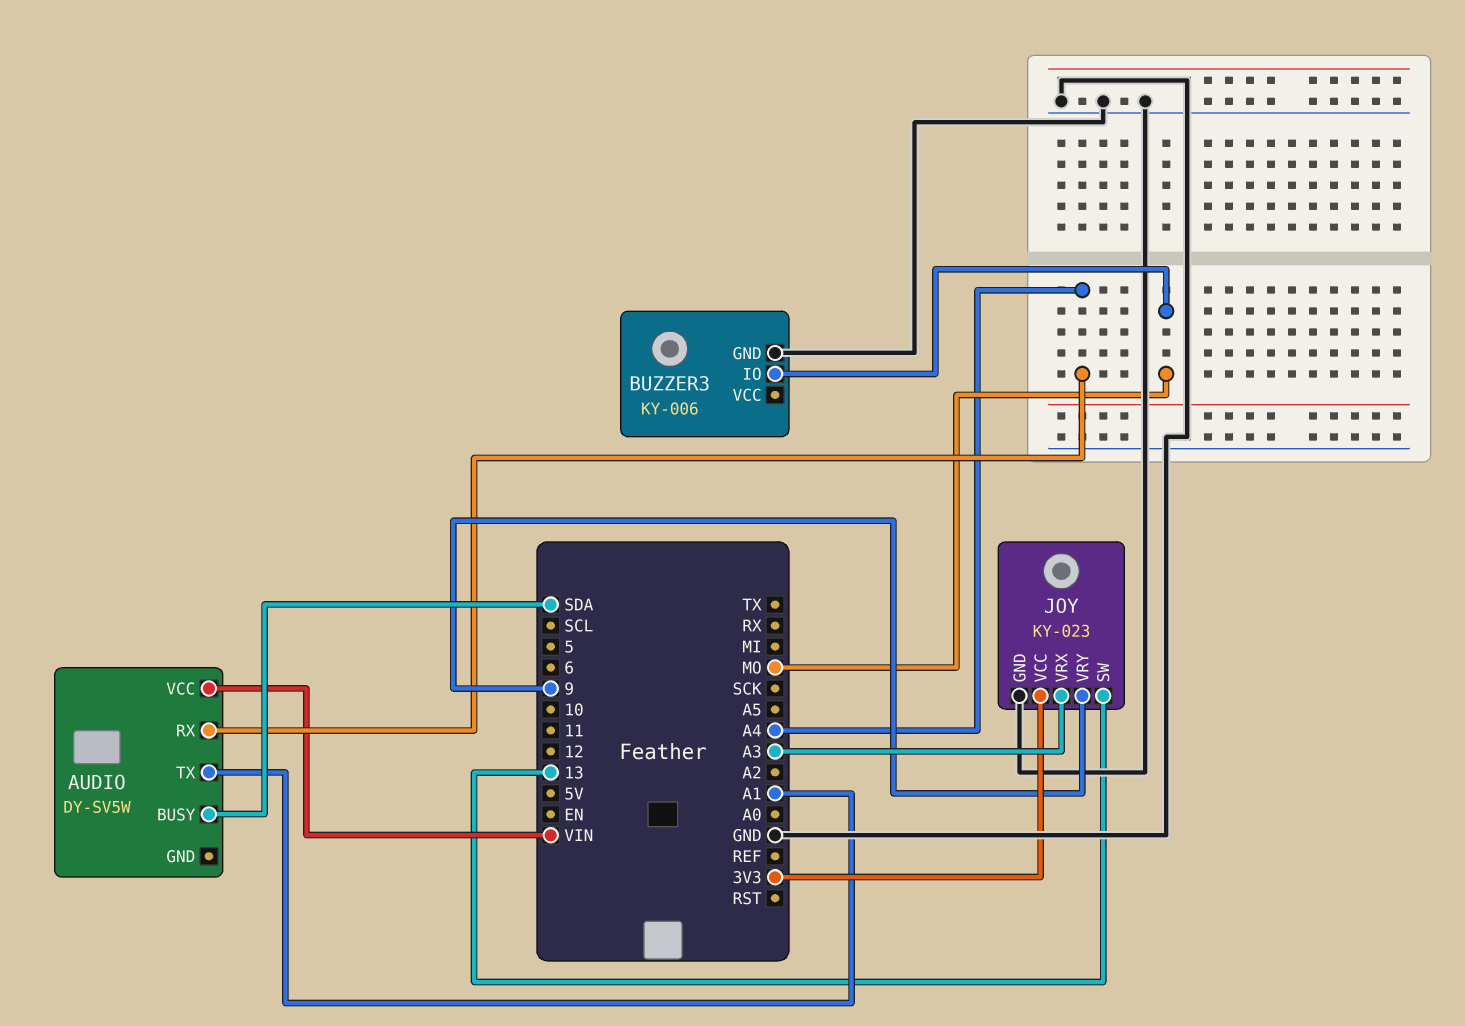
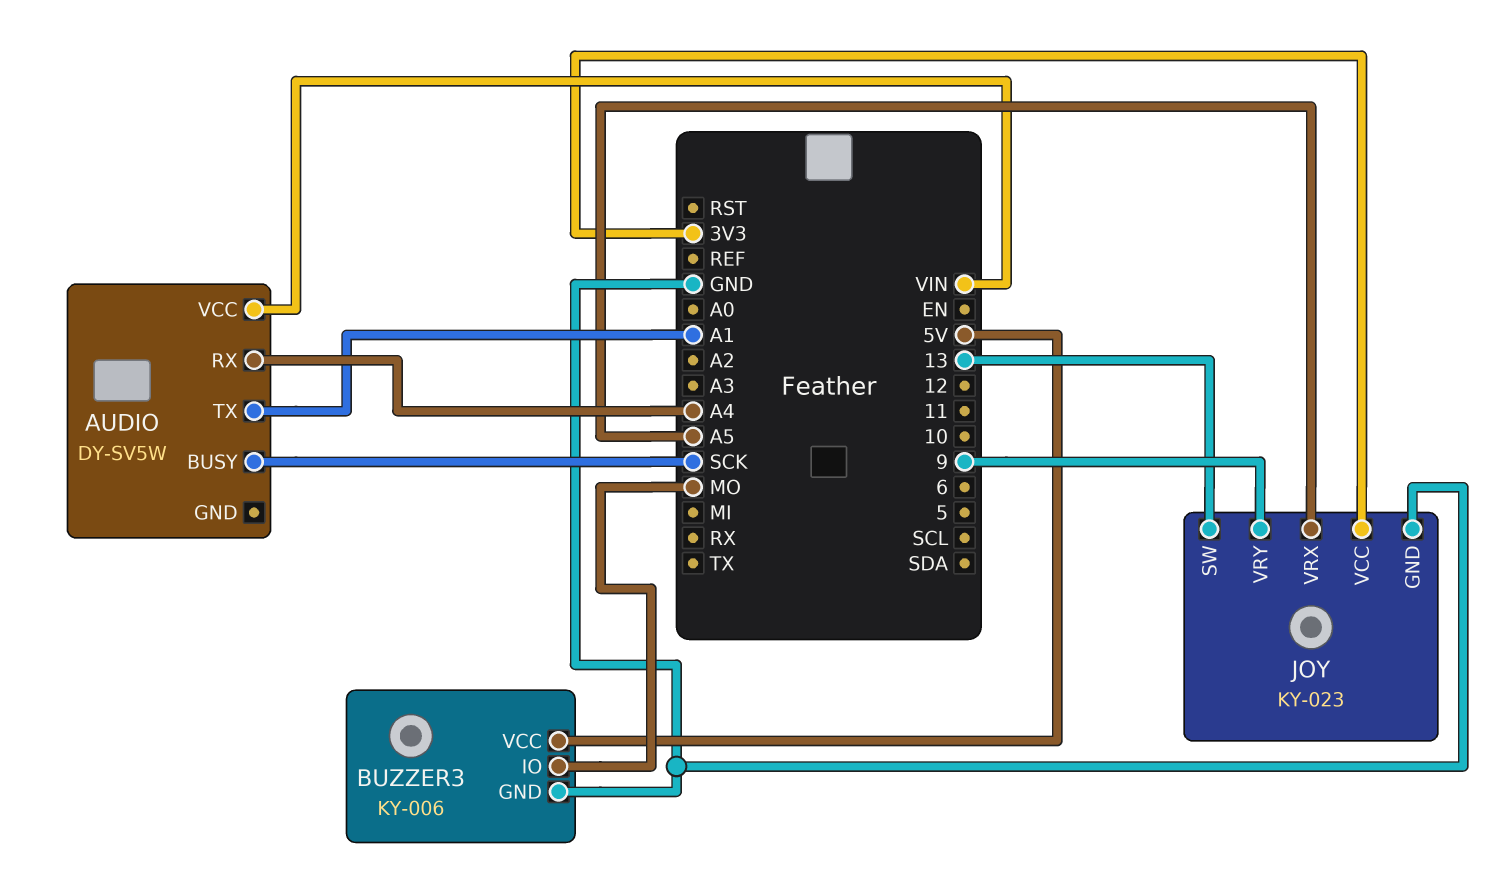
AUDIO pin BUSY: SDA -> SCK
BUZZER3 pin VCC: none -> 5V
JOY pin VRX: A3 -> A5

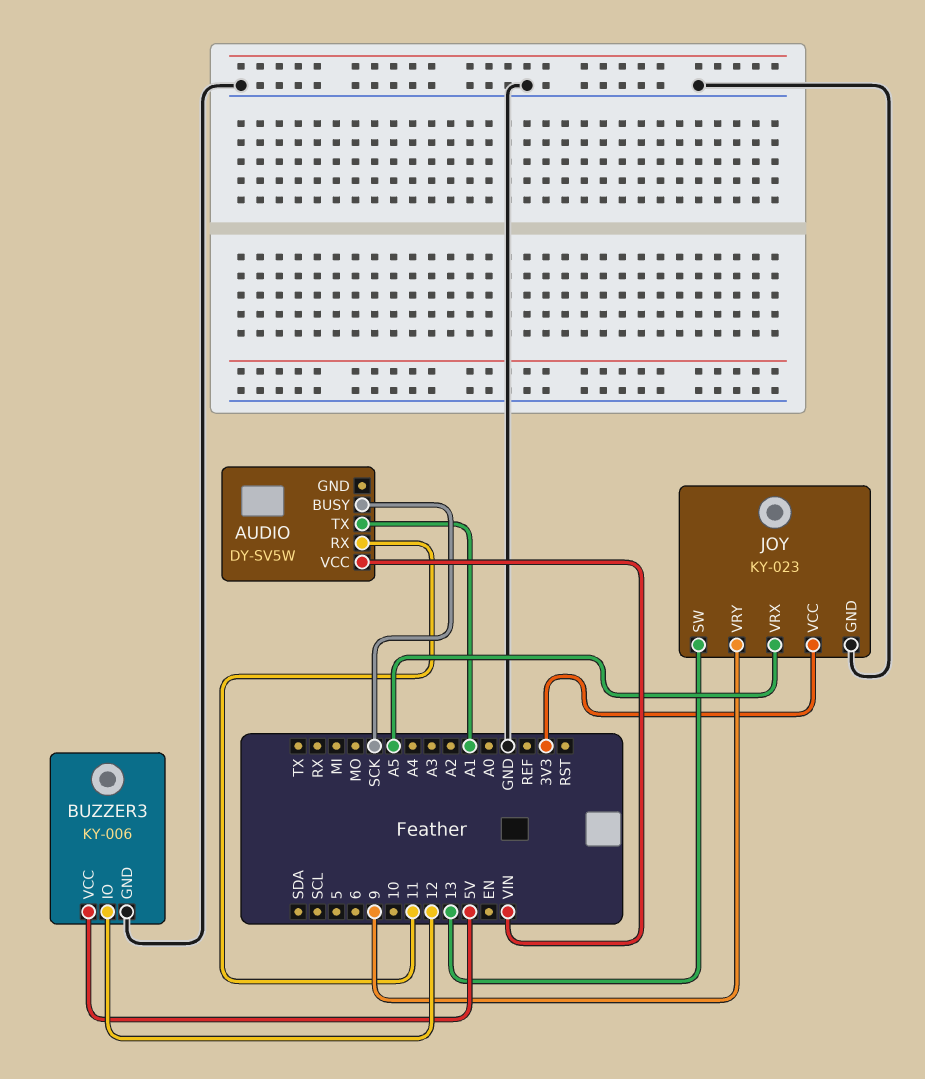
AUDIO pin RX: A4 -> 11
BUZZER3 pin IO: MO -> 12

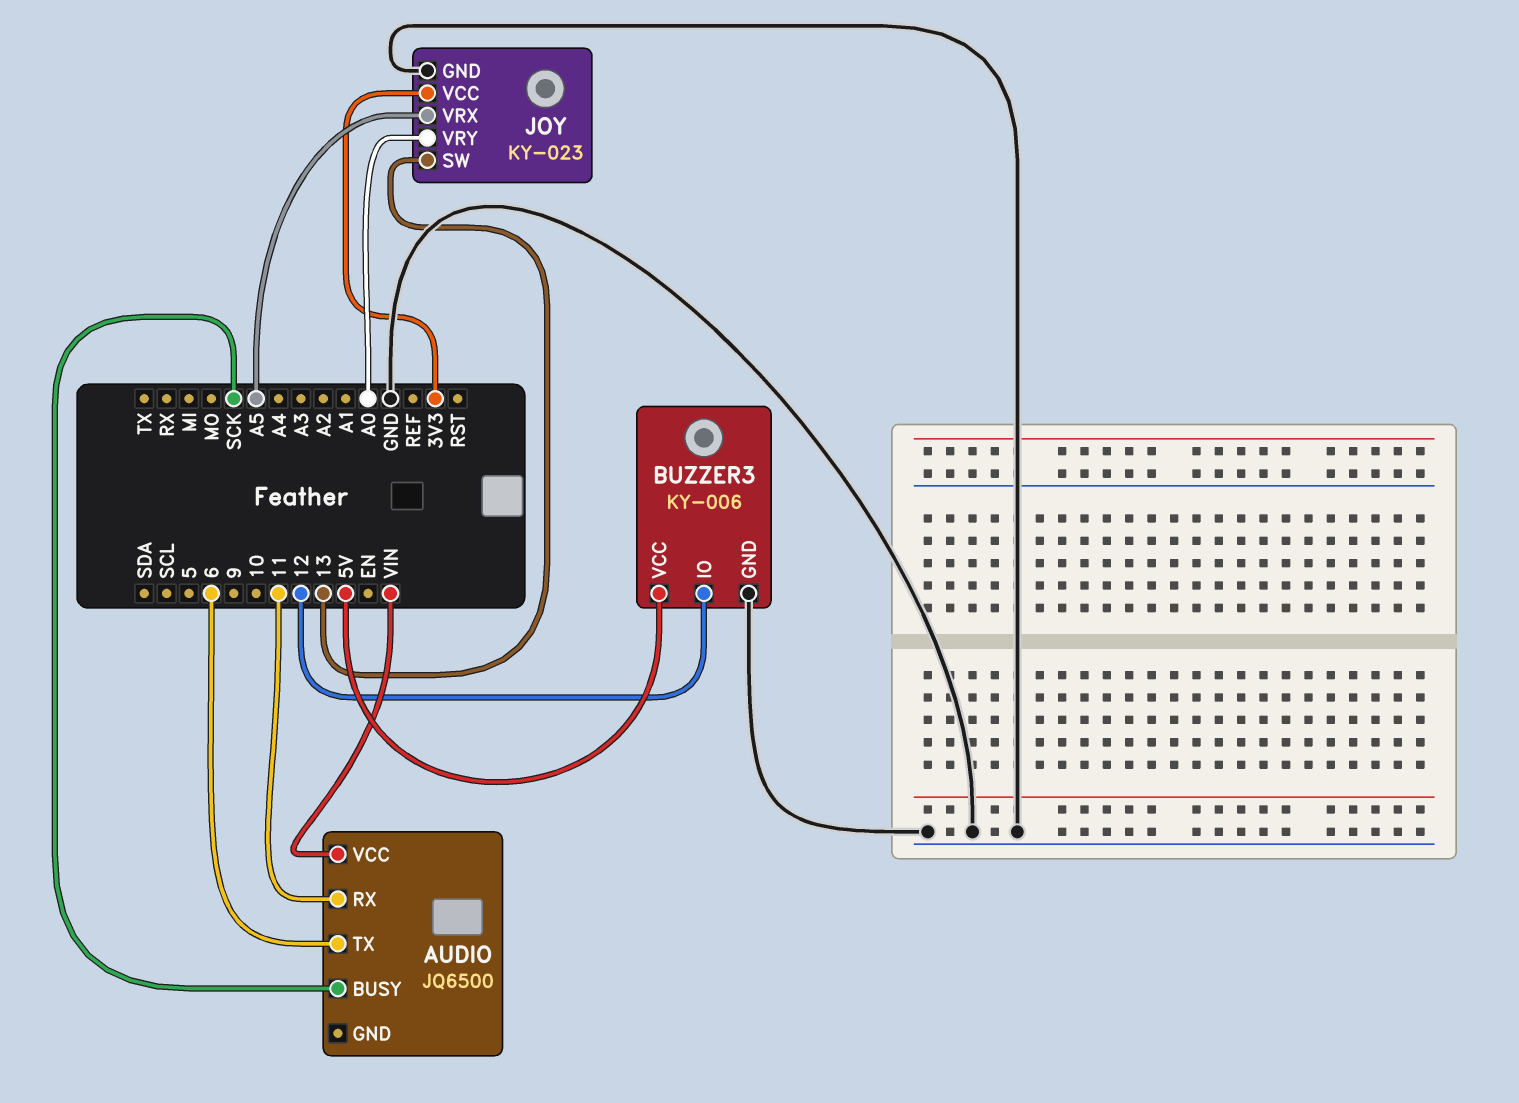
AUDIO: DY-SV5W -> JQ6500
AUDIO pin TX: A1 -> 6
JOY pin VRY: 9 -> A0

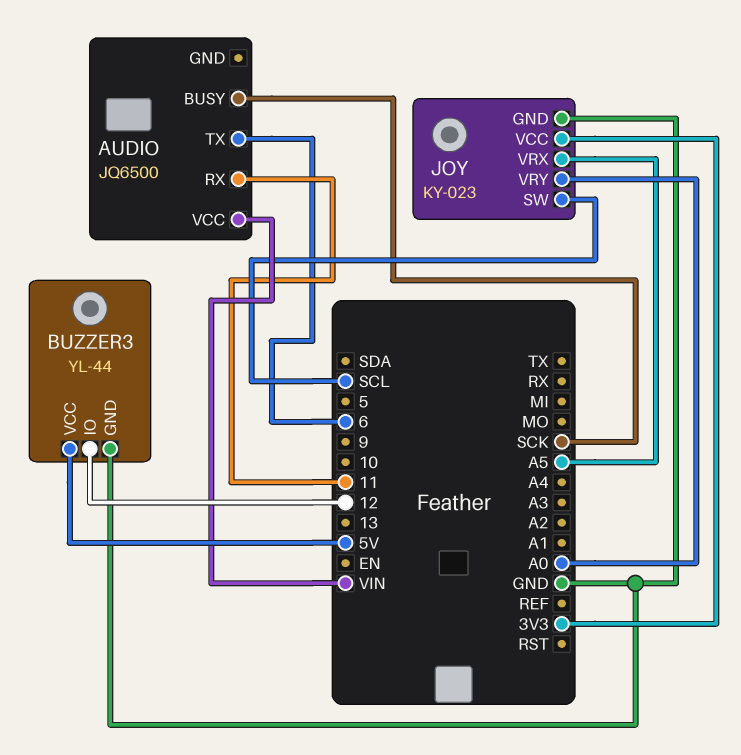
BUZZER3: KY-006 -> YL-44
JOY pin SW: 13 -> SCL

